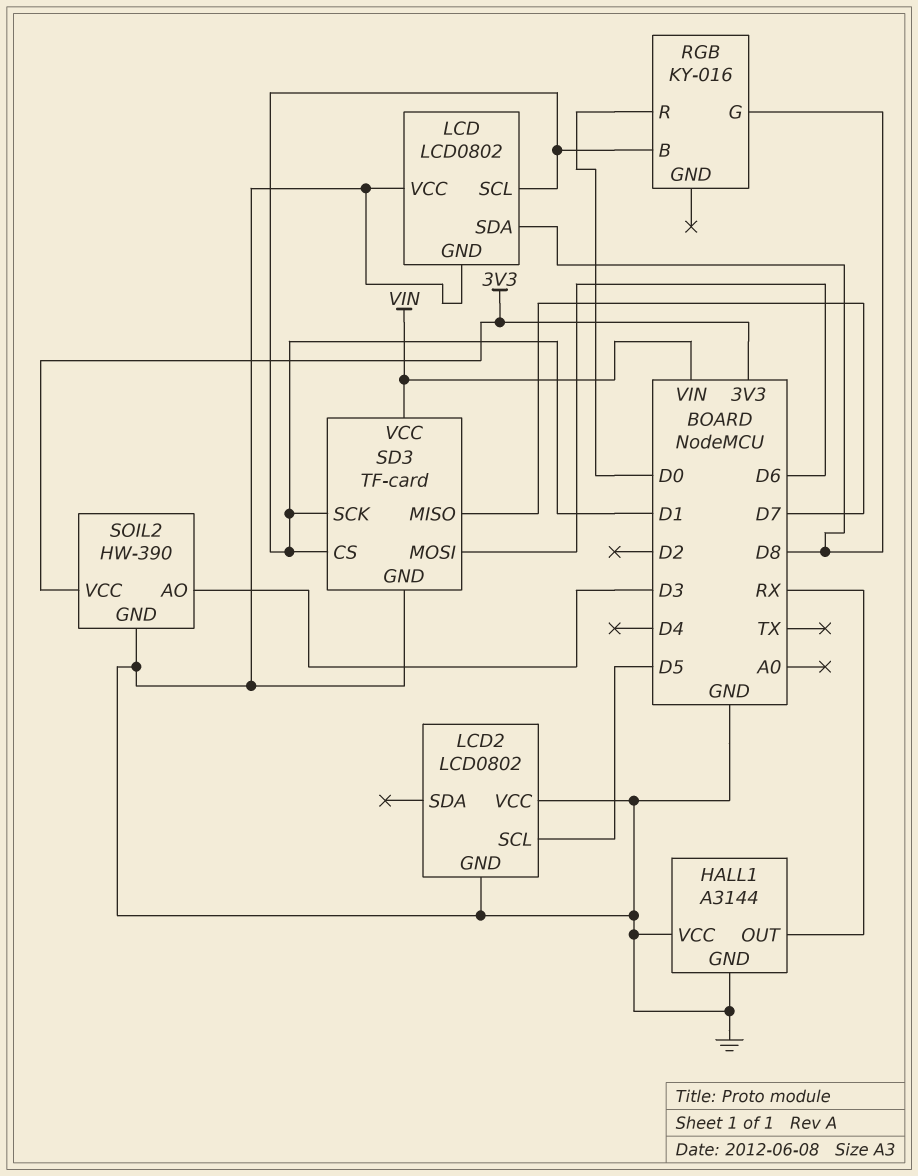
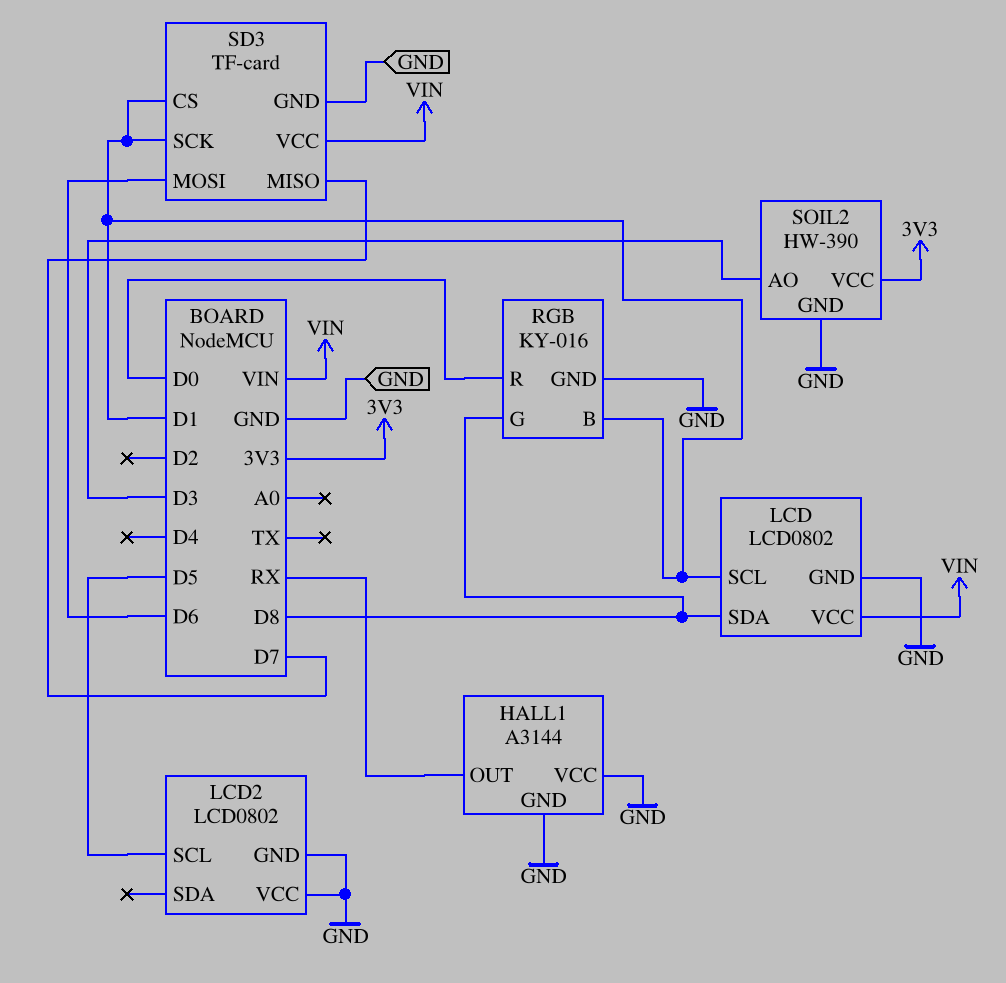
LCD pin VCC: GND -> VIN
RGB pin GND: none -> GND

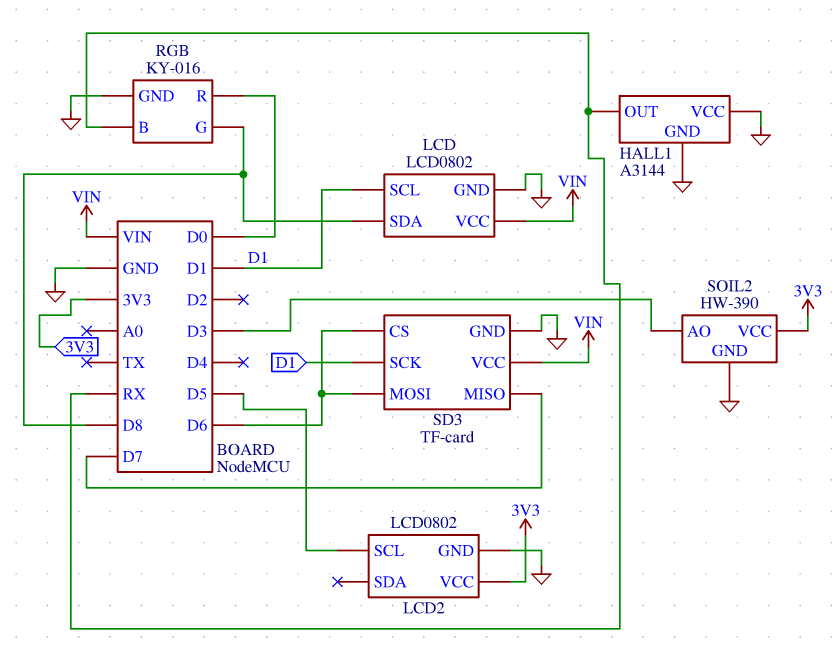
LCD2 pin VCC: GND -> 3V3
RGB pin B: D1 -> RX
SD3 pin CS: D1 -> D6

